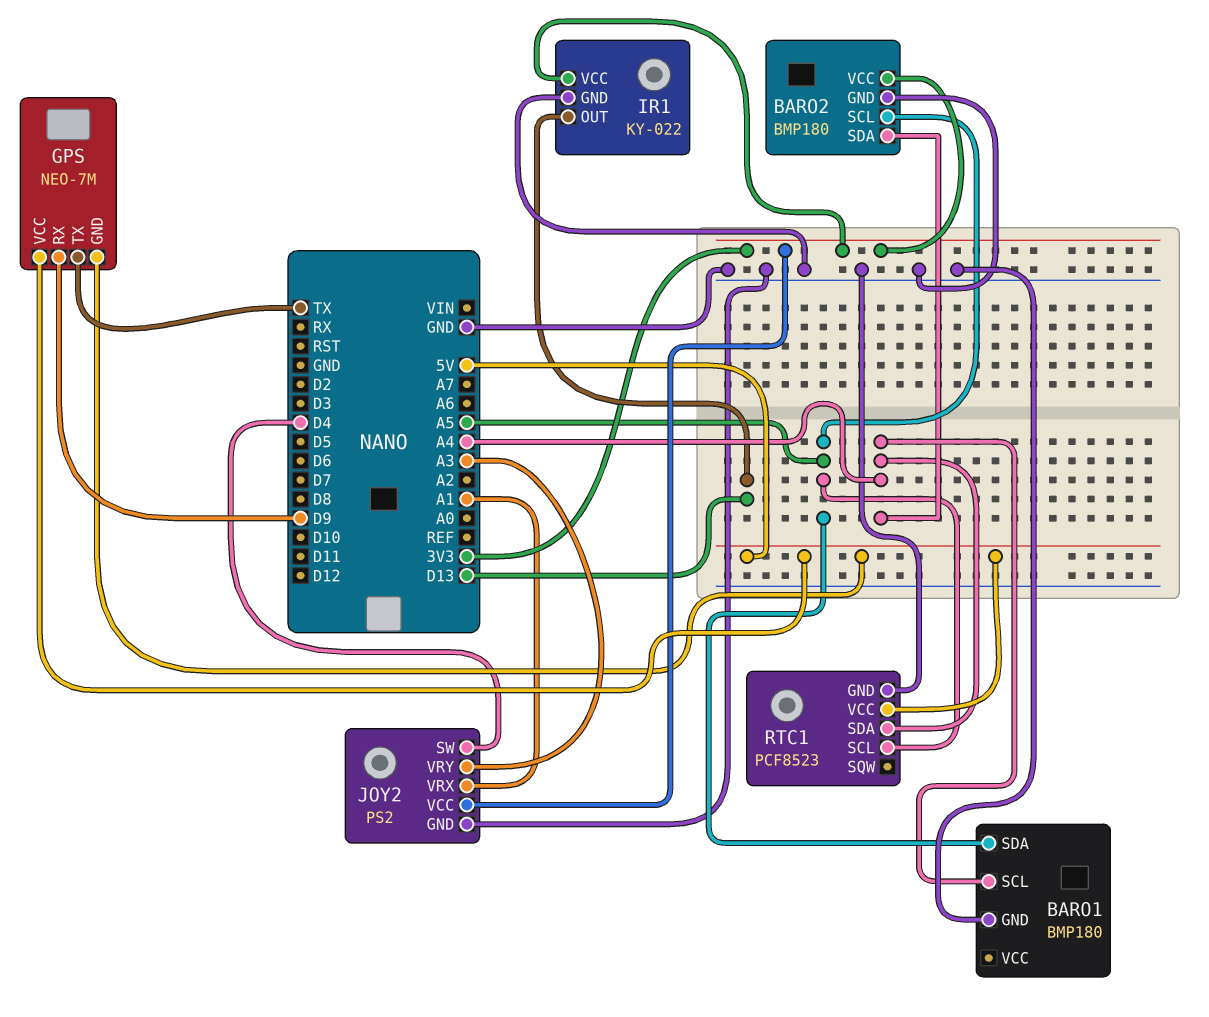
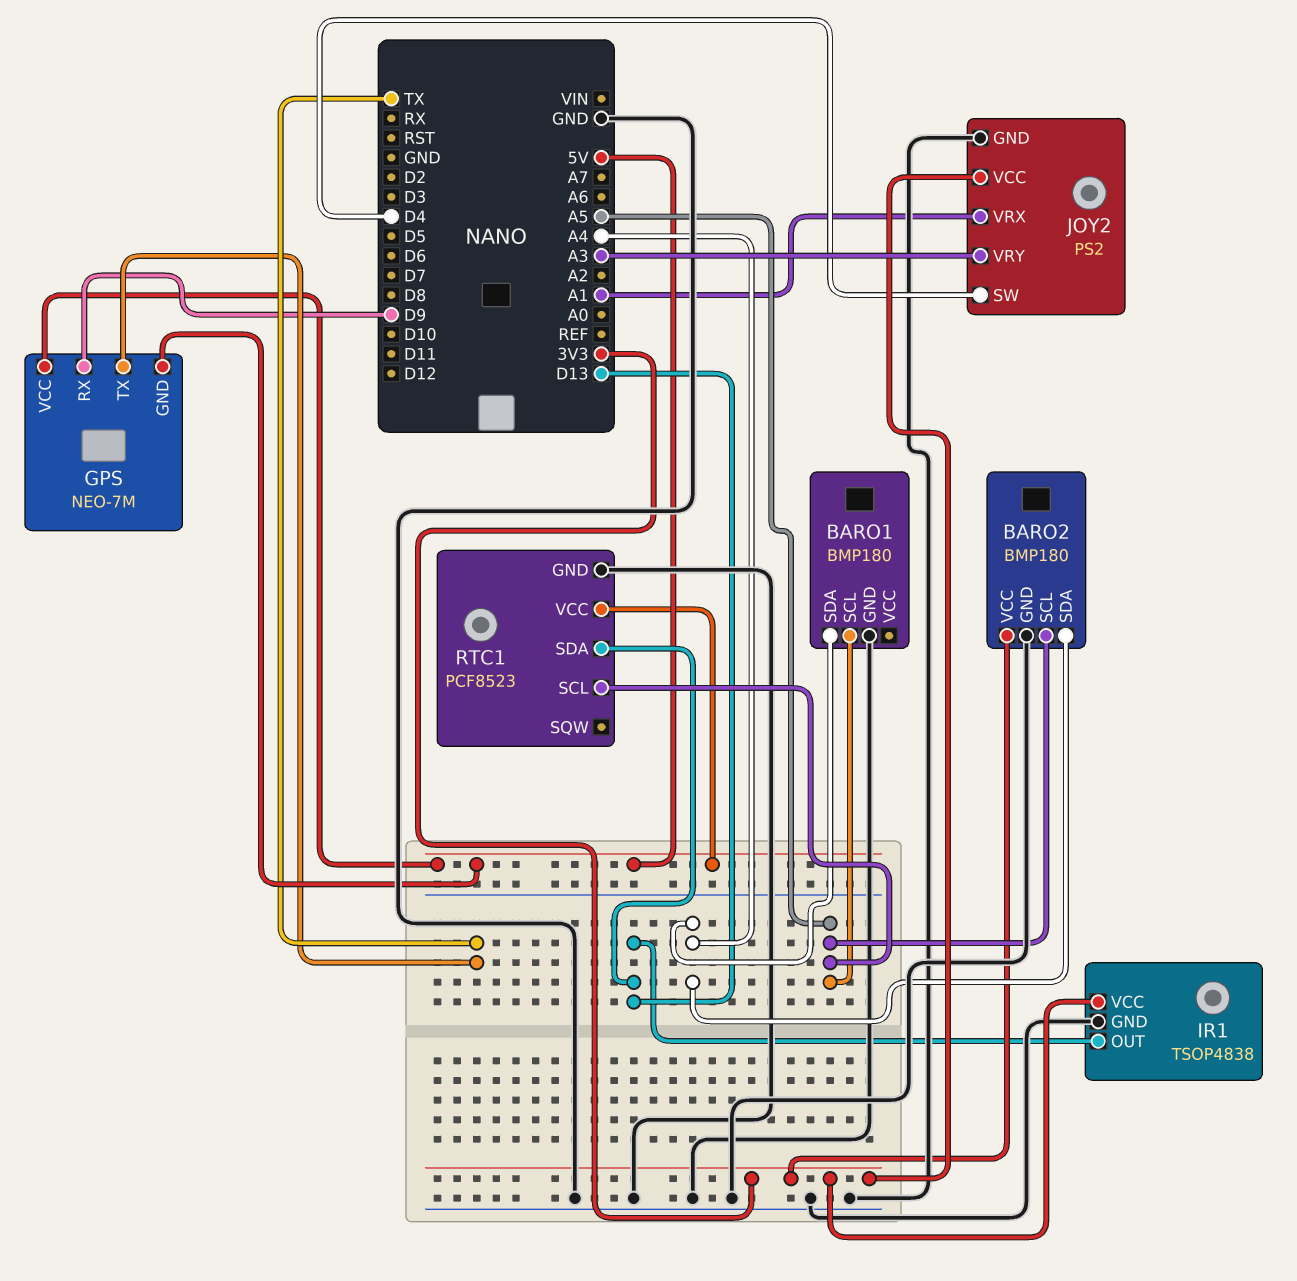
BARO1 pin SCL: A4 -> A5
BARO1 pin SDA: A5 -> A4
IR1: KY-022 -> TSOP4838
RTC1 pin SDA: A4 -> D13

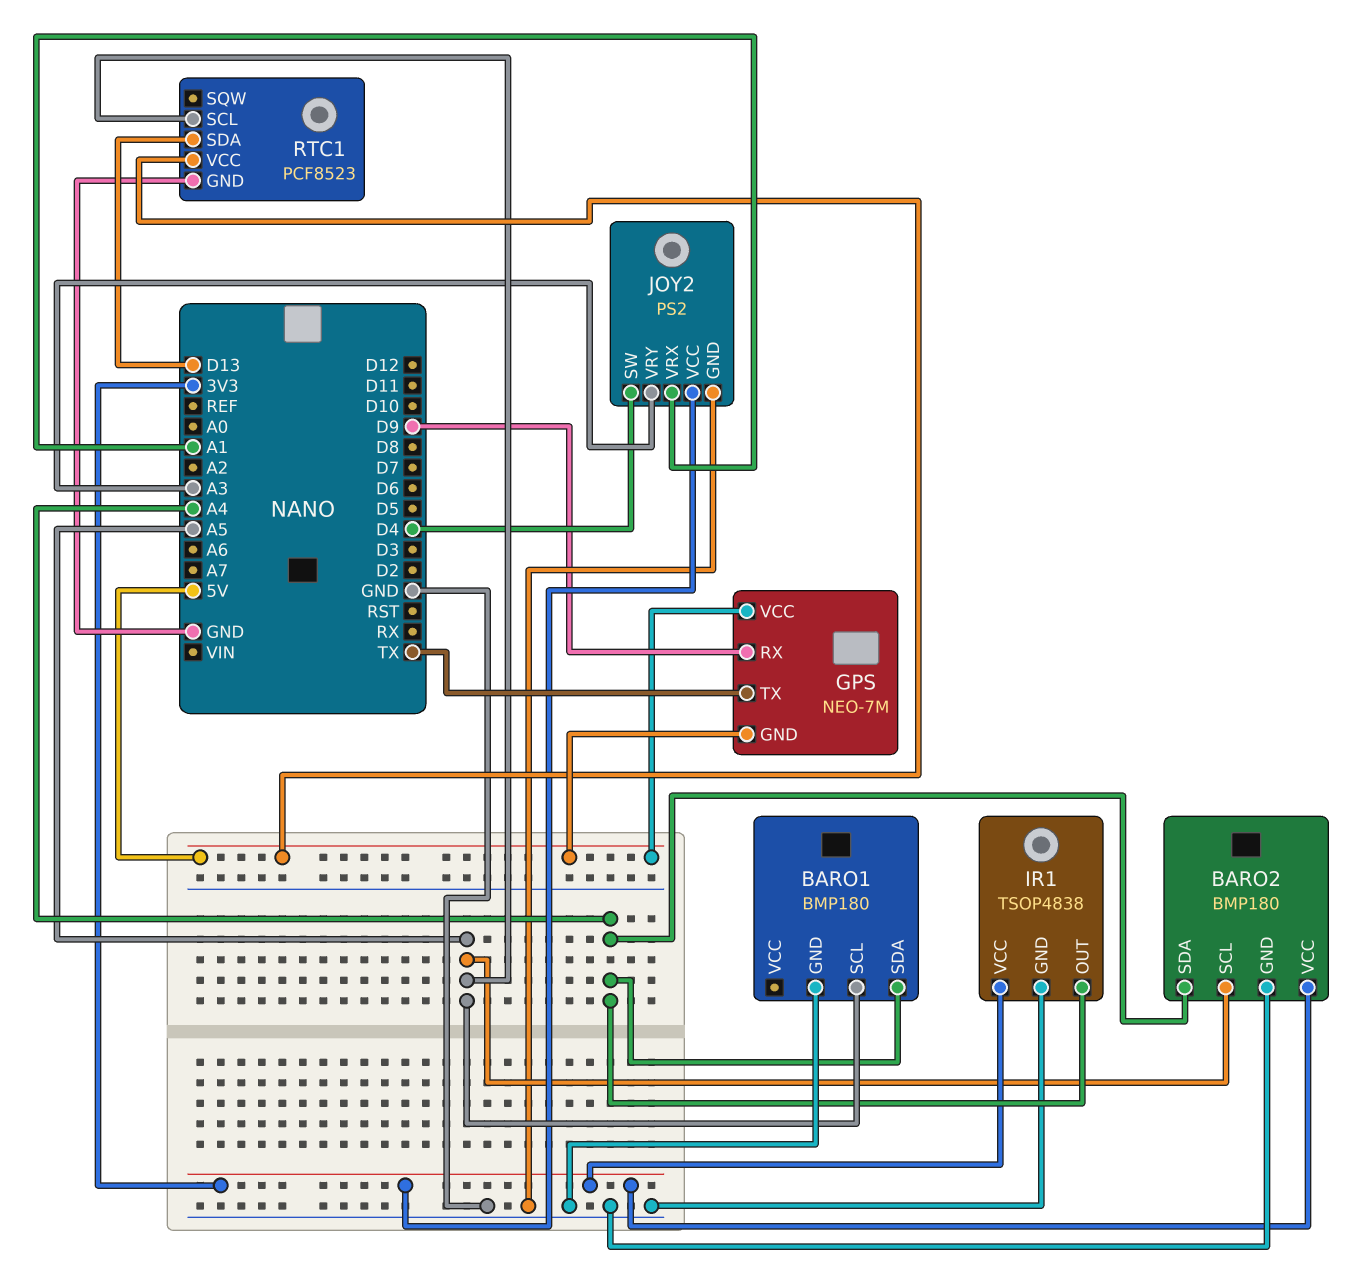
IR1 pin OUT: D13 -> A4

